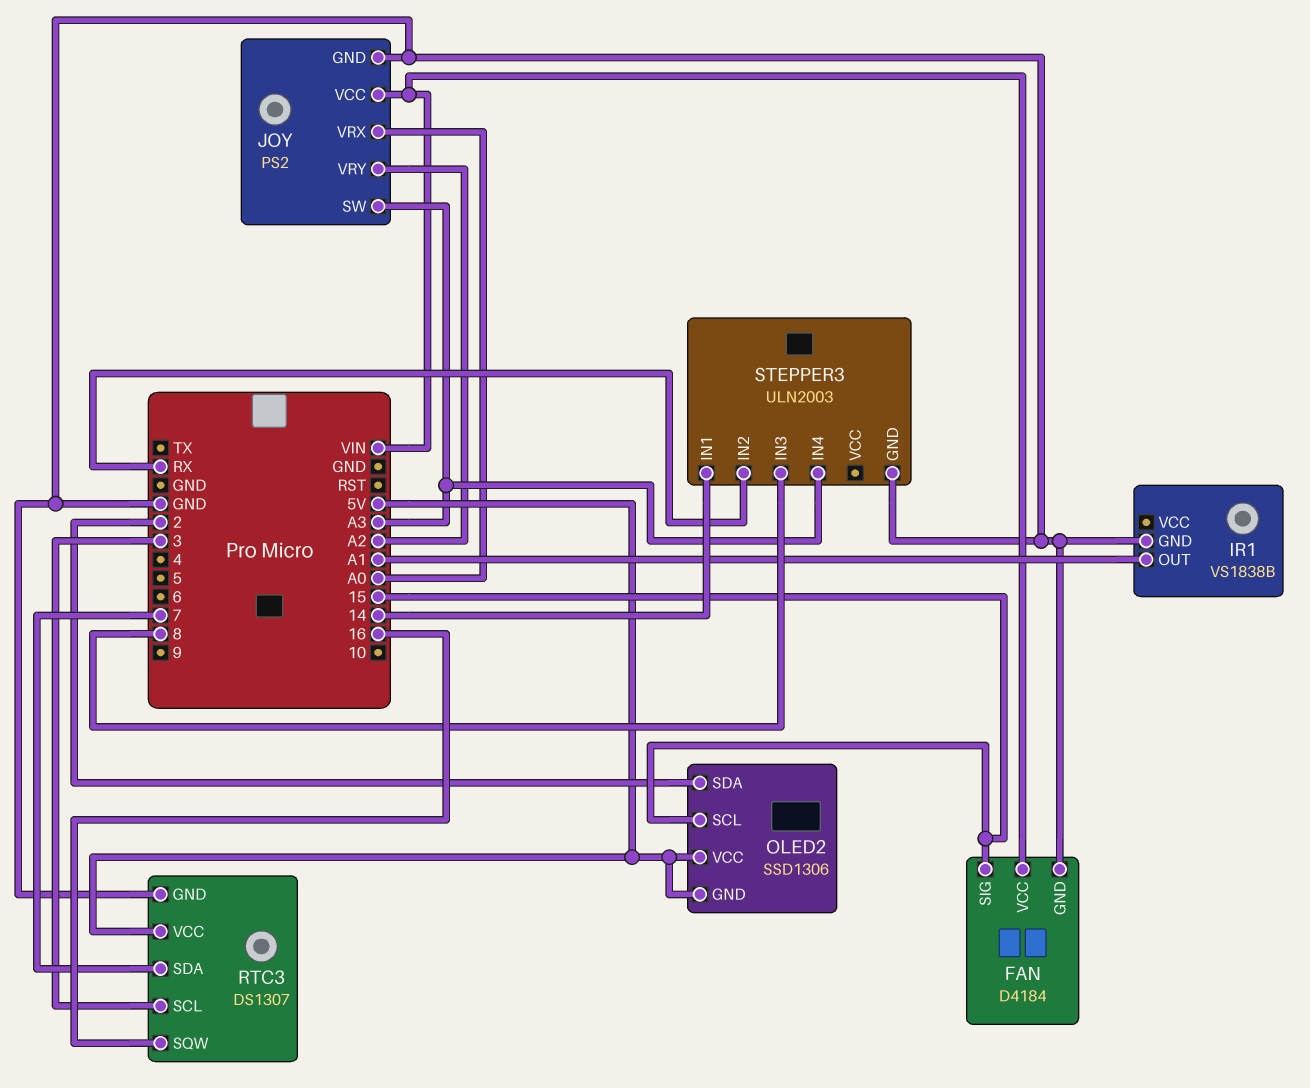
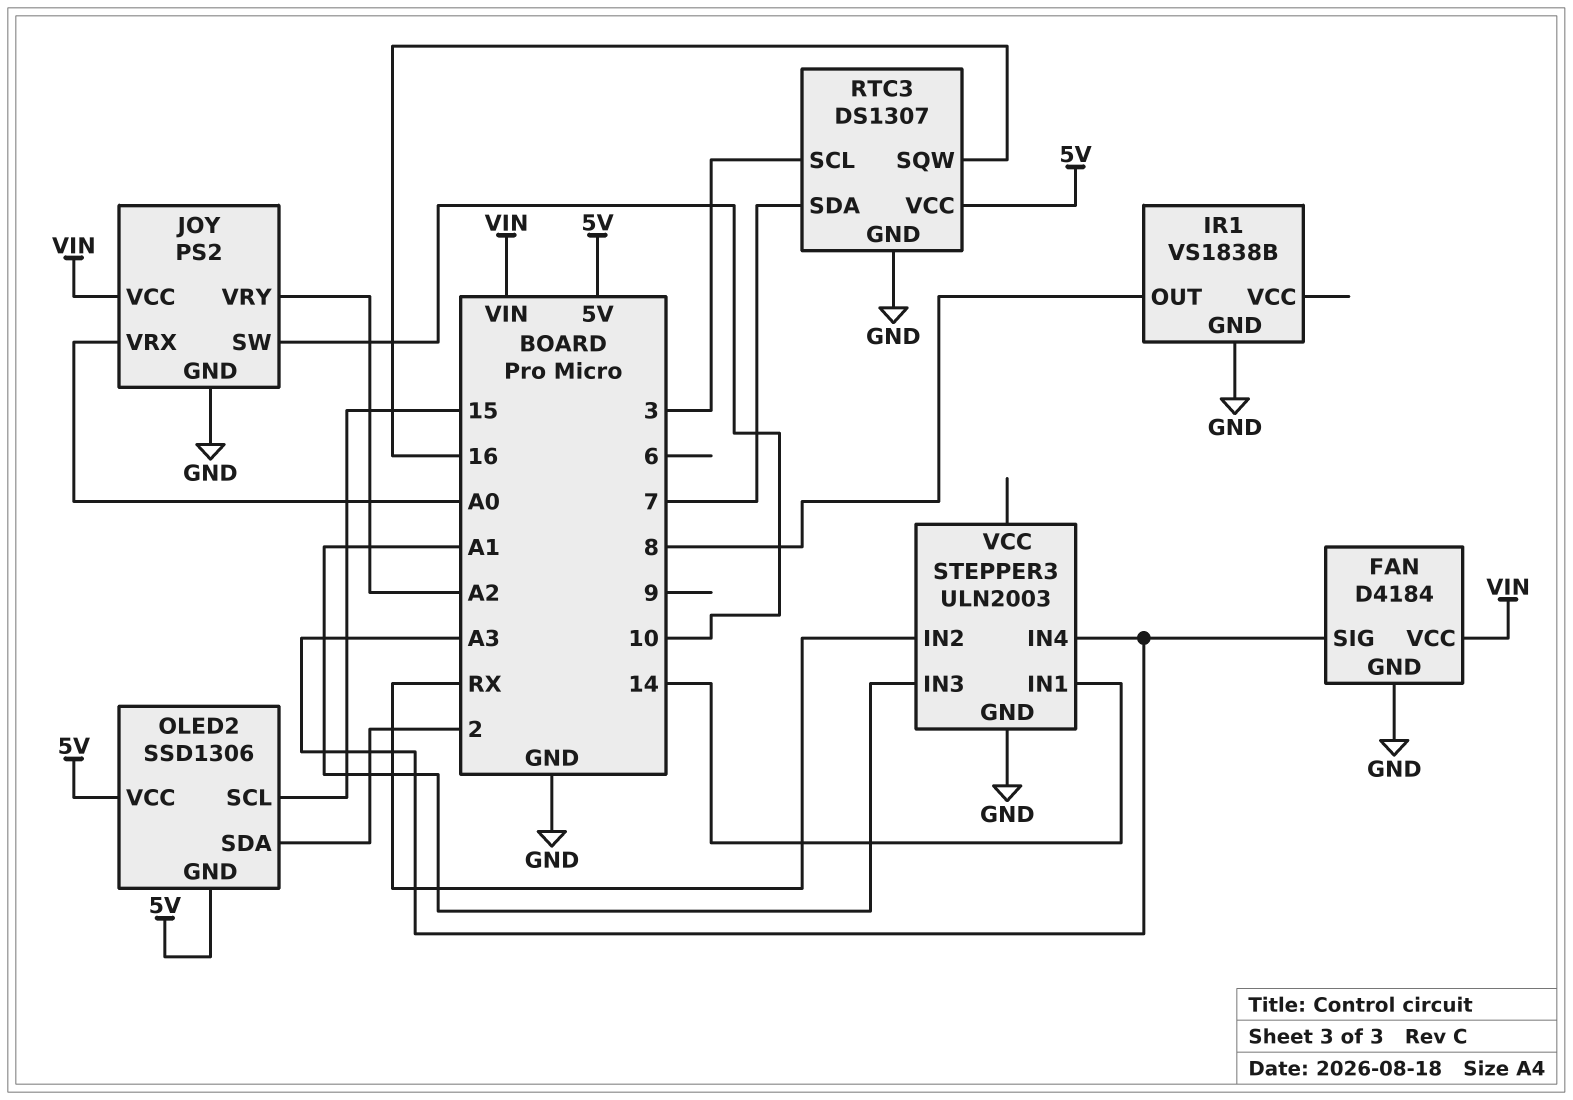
FAN pin SIG: 15 -> A3
IR1 pin OUT: A1 -> 8
JOY pin SW: A3 -> 10
STEPPER3 pin IN3: 8 -> A1

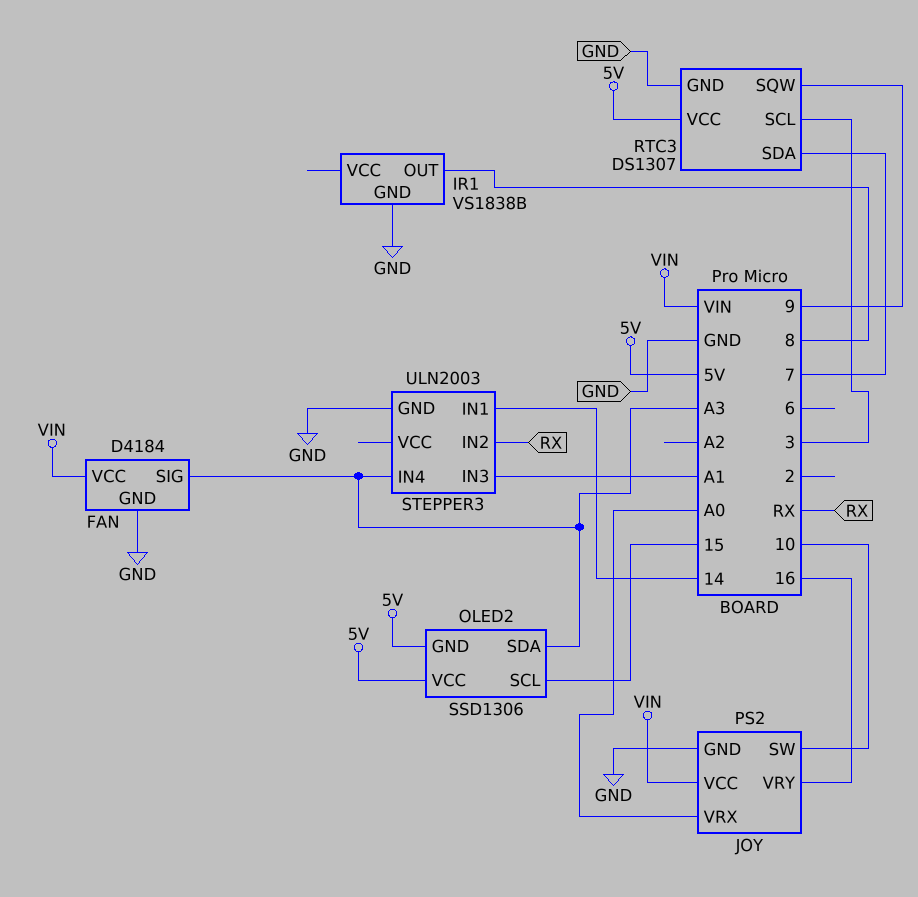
JOY pin VRY: A2 -> 16
OLED2 pin SDA: 2 -> A3
RTC3 pin SQW: 16 -> 9

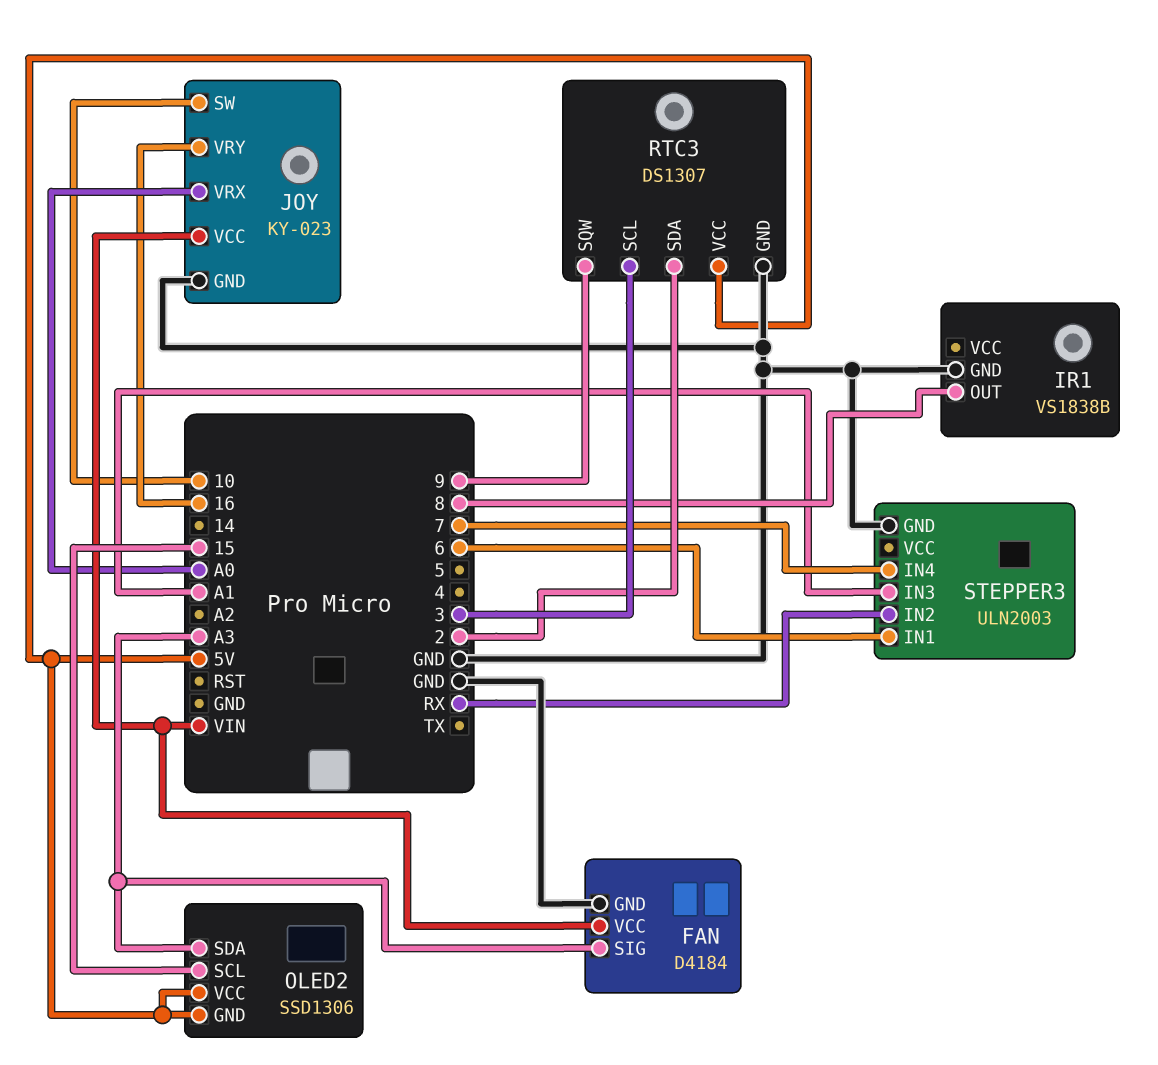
JOY: PS2 -> KY-023
RTC3 pin SDA: 7 -> 2
STEPPER3 pin IN1: 14 -> 6
STEPPER3 pin IN4: A3 -> 7

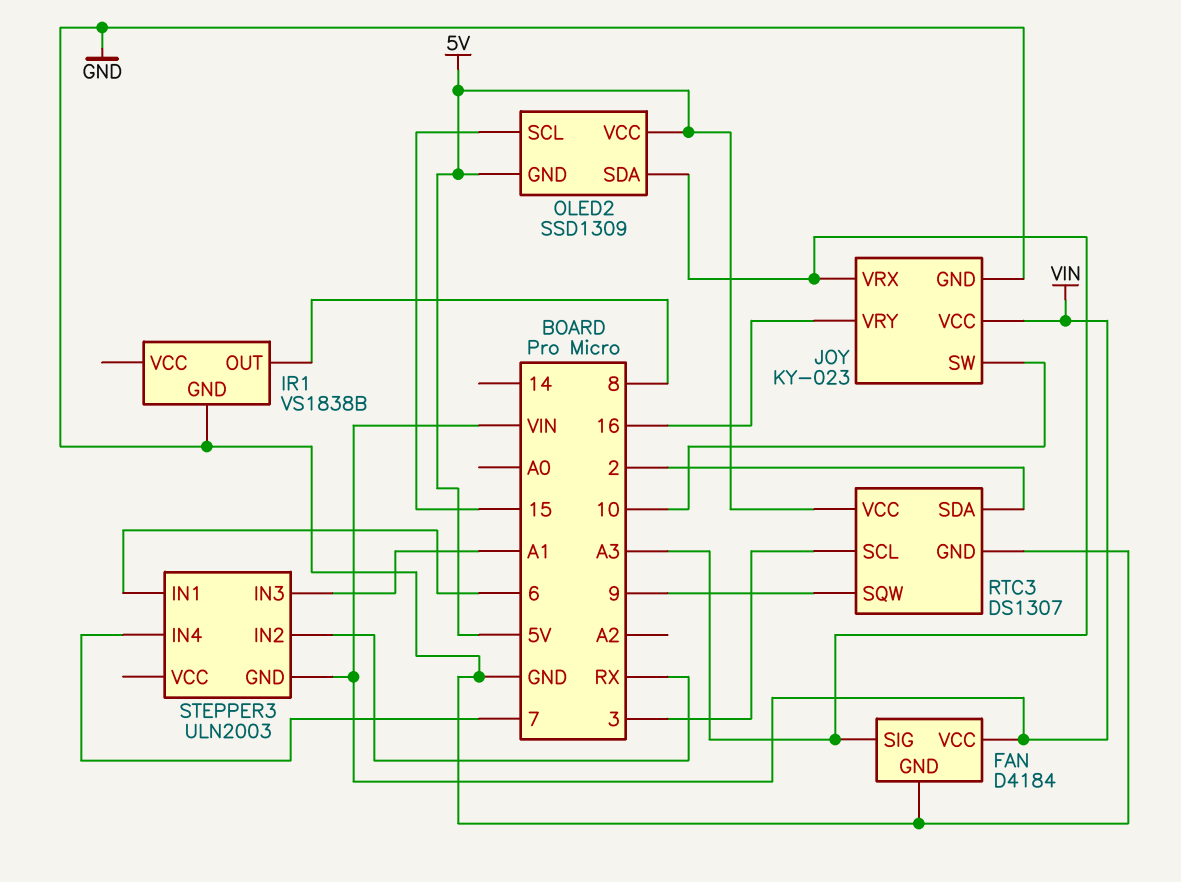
JOY pin VRX: A0 -> A3
OLED2: SSD1306 -> SSD1309
STEPPER3 pin GND: GND -> VIN

